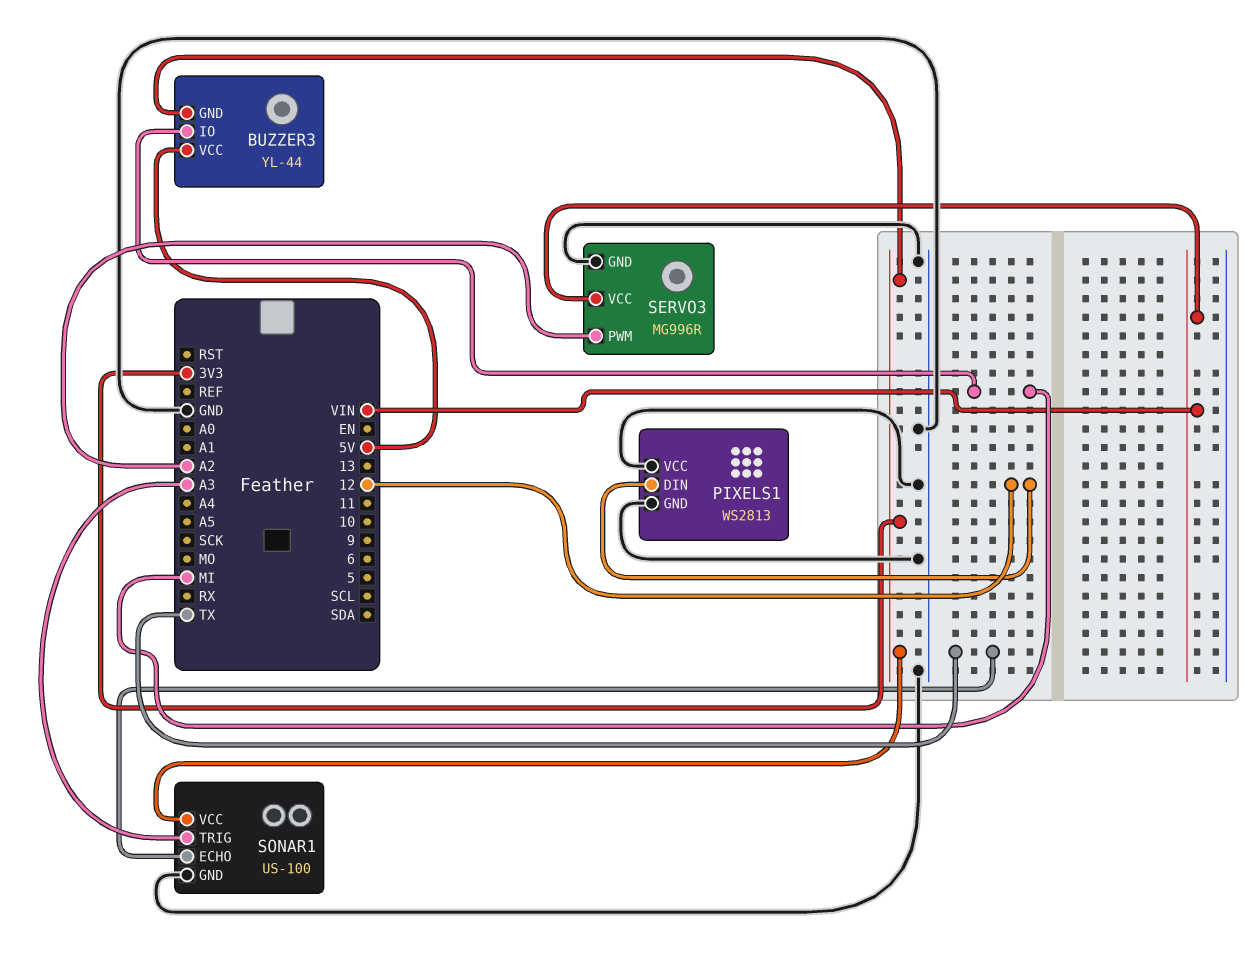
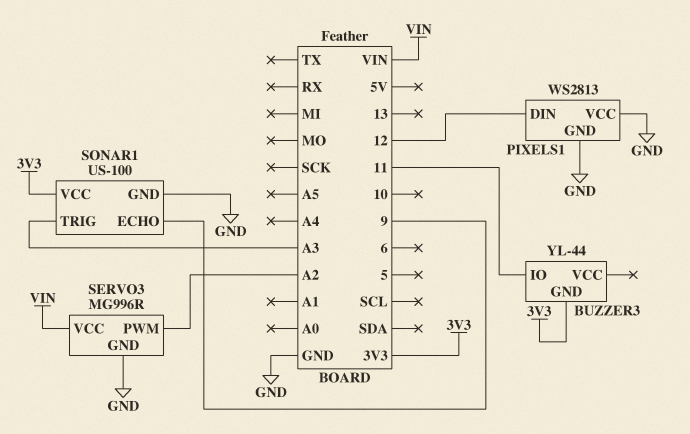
BUZZER3 pin IO: MI -> 11
BUZZER3 pin VCC: 5V -> none
SONAR1 pin ECHO: TX -> 9

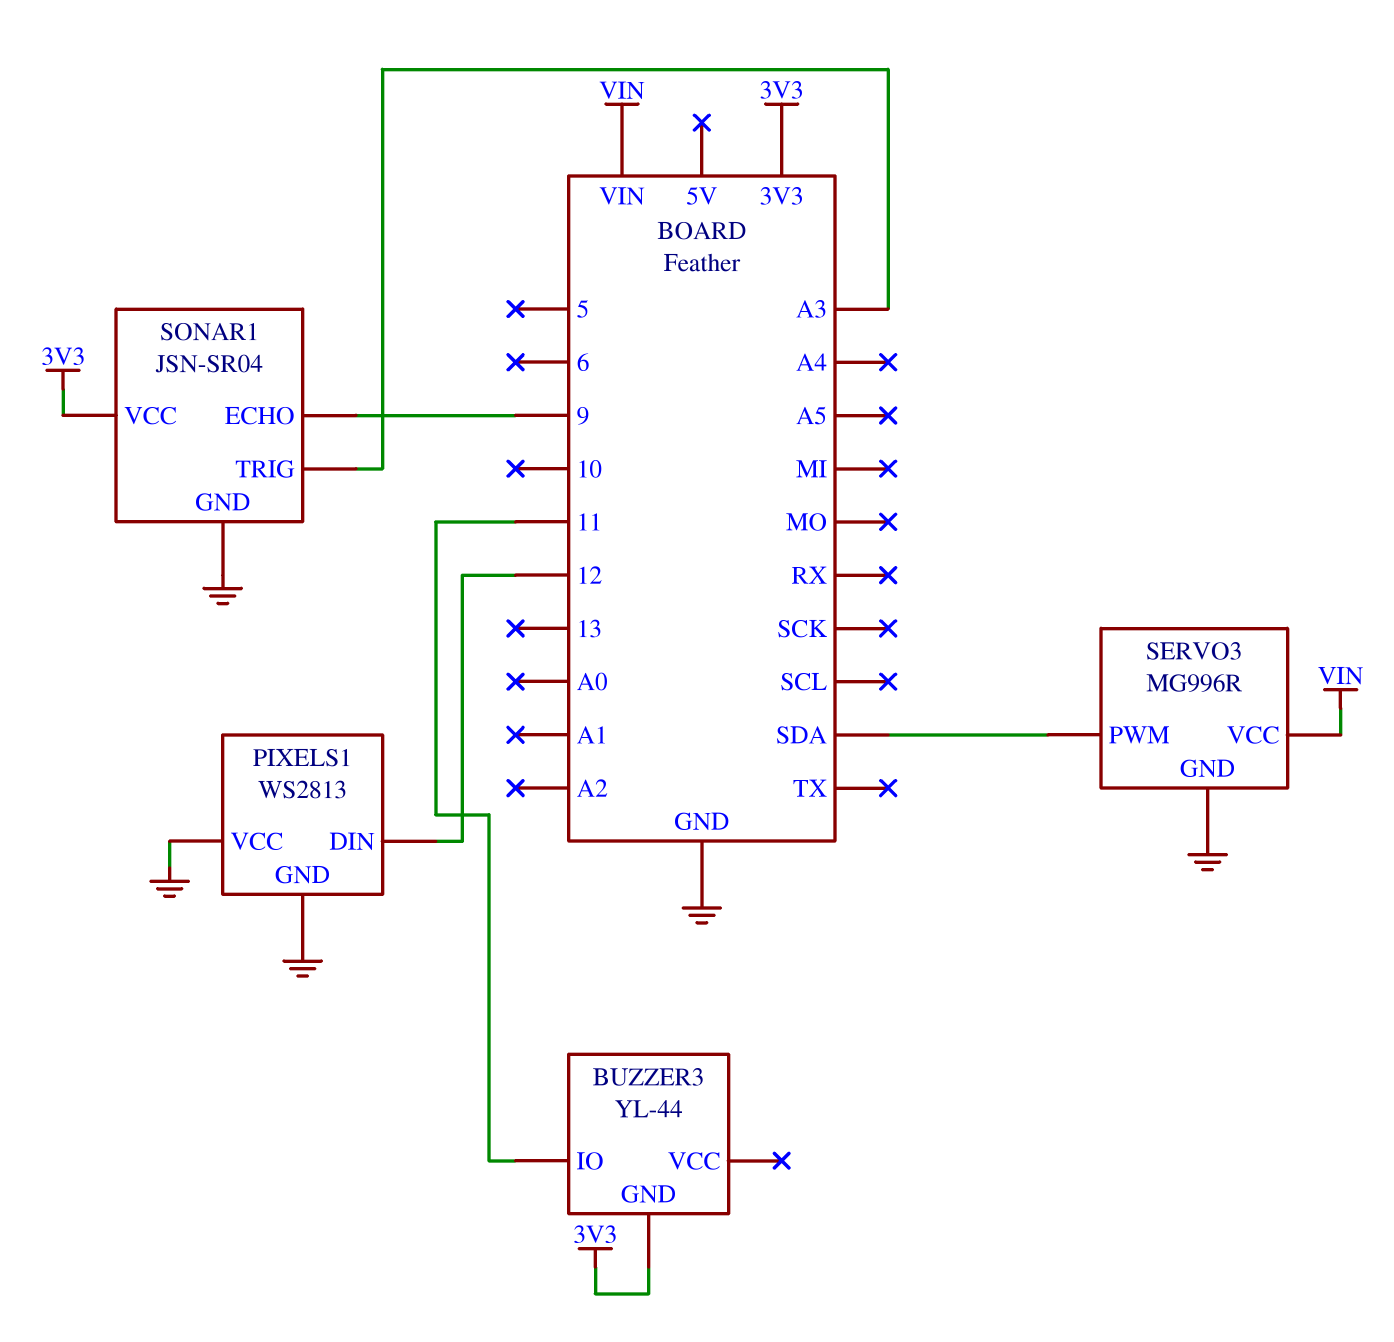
SERVO3 pin PWM: A2 -> SDA
SONAR1: US-100 -> JSN-SR04

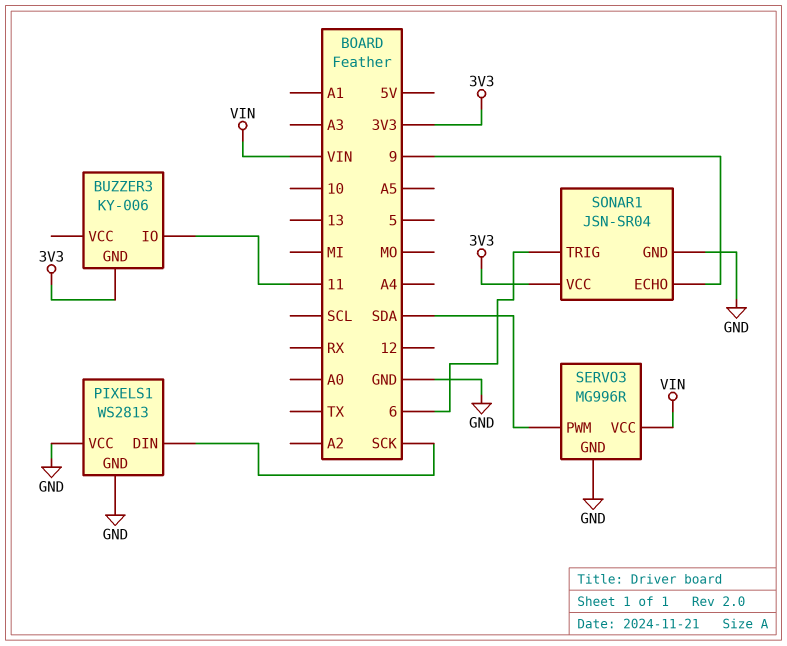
BUZZER3: YL-44 -> KY-006
PIXELS1 pin DIN: 12 -> SCK
SONAR1 pin TRIG: A3 -> 6

